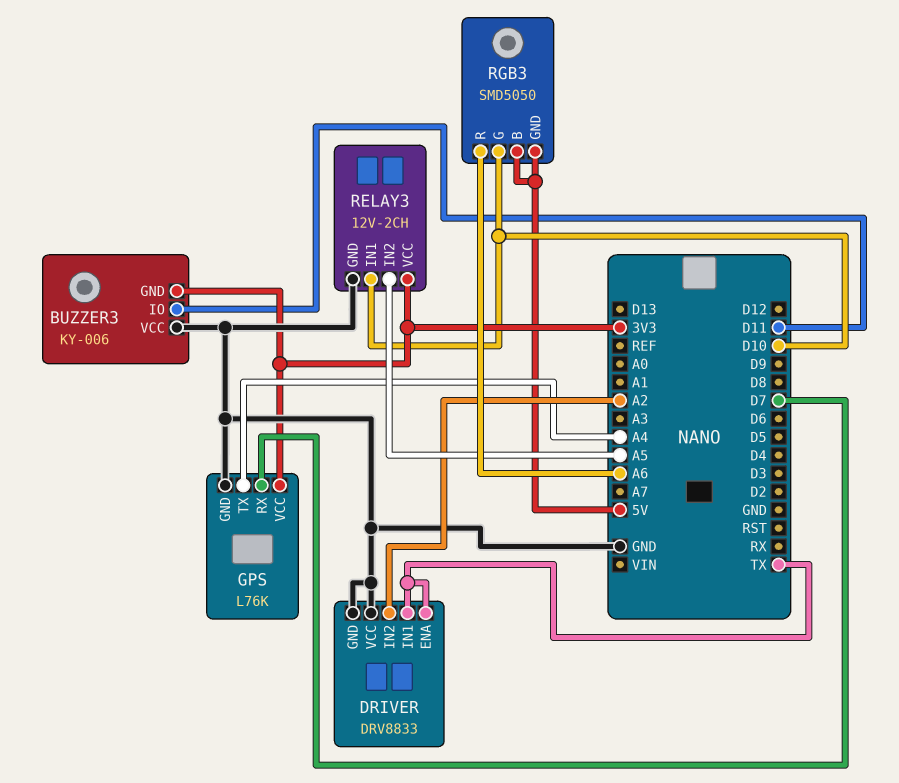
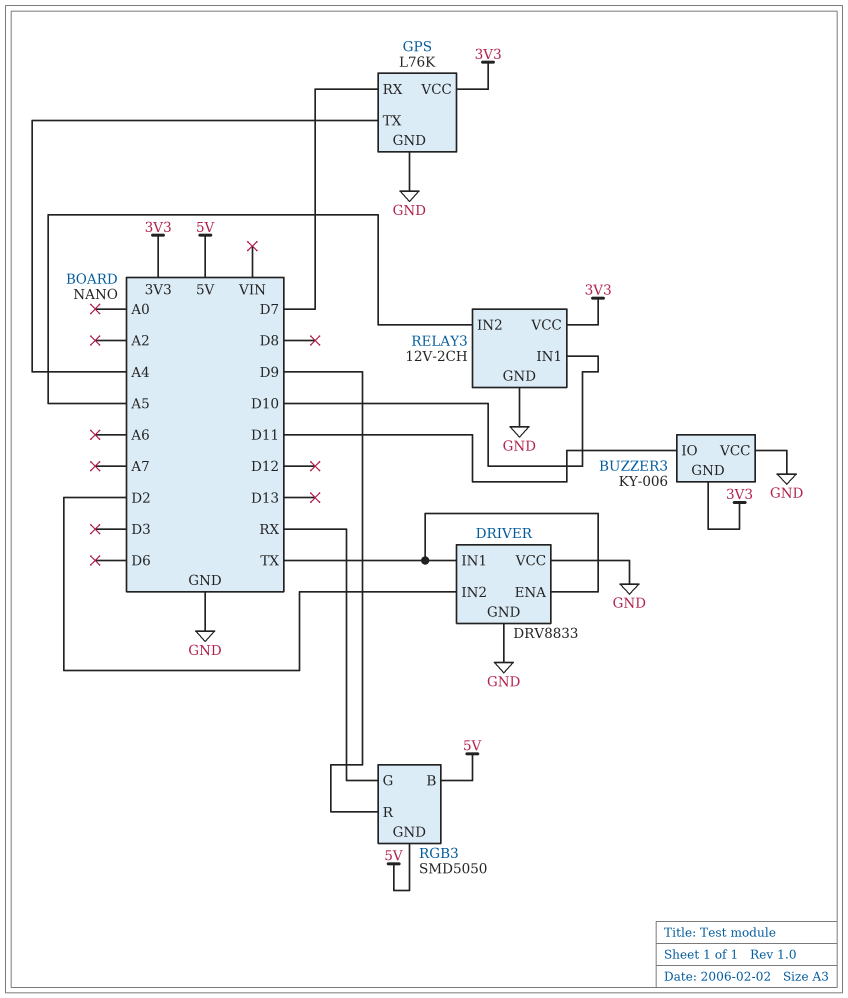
DRIVER pin IN2: A2 -> D2
RGB3 pin G: D10 -> RX
RGB3 pin R: A6 -> D9

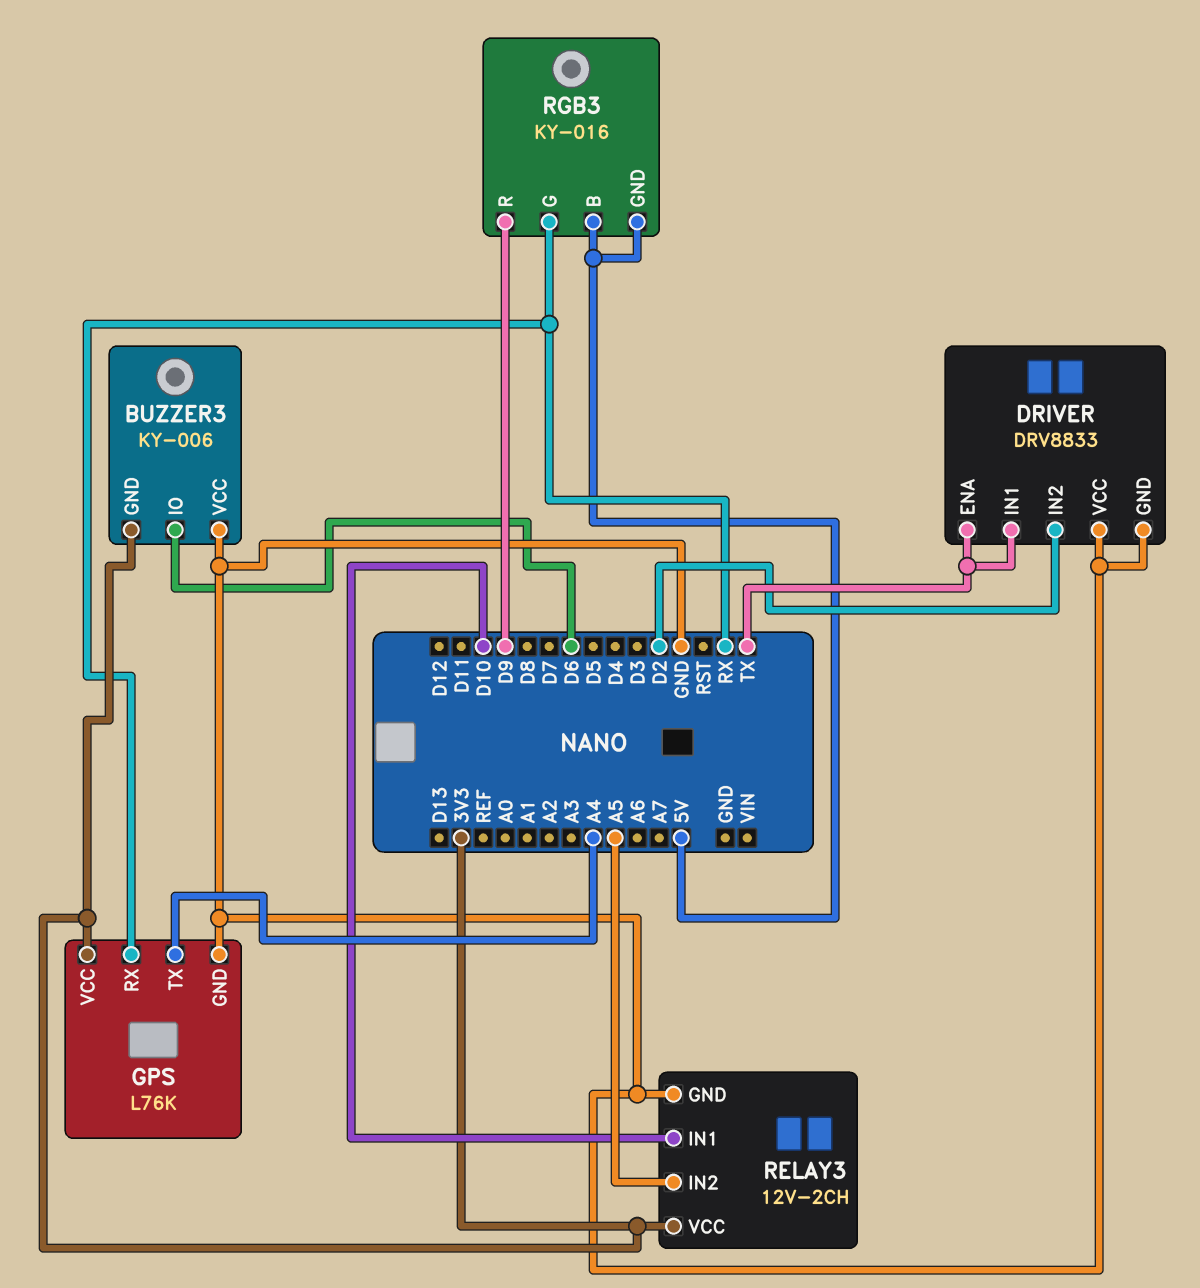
BUZZER3 pin IO: D11 -> D6
GPS pin RX: D7 -> RX
RGB3: SMD5050 -> KY-016

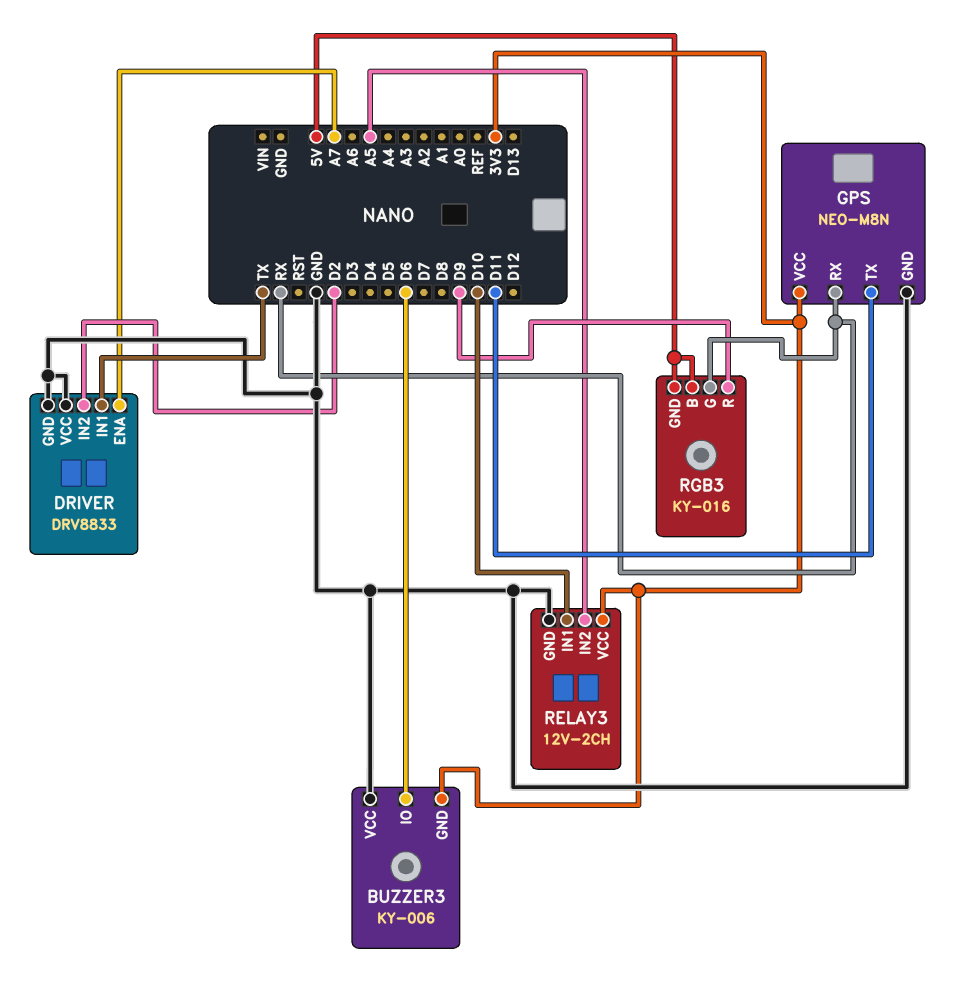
DRIVER pin ENA: TX -> A7
GPS: L76K -> NEO-M8N
GPS pin TX: A4 -> D11

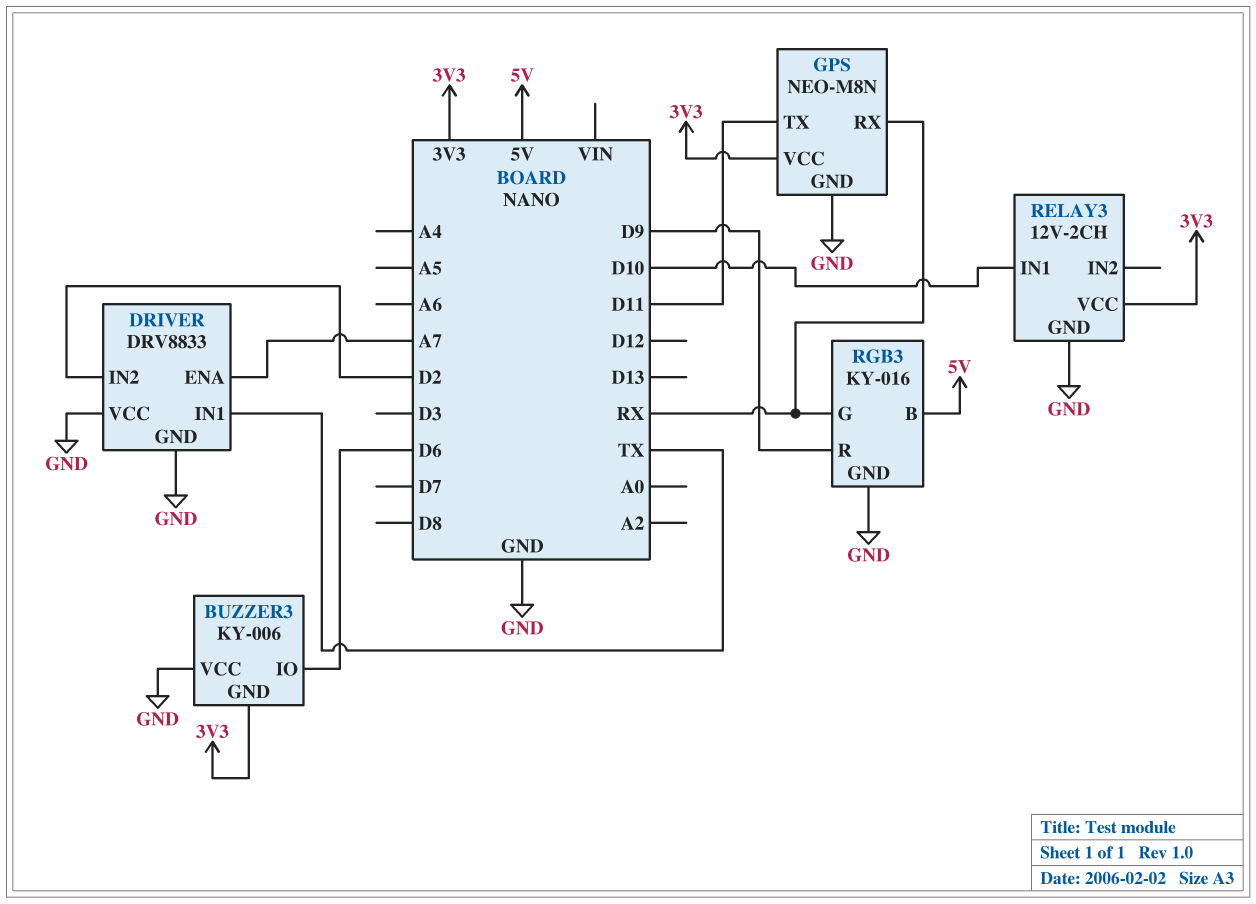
RELAY3 pin IN2: A5 -> none
RGB3 pin GND: 5V -> GND

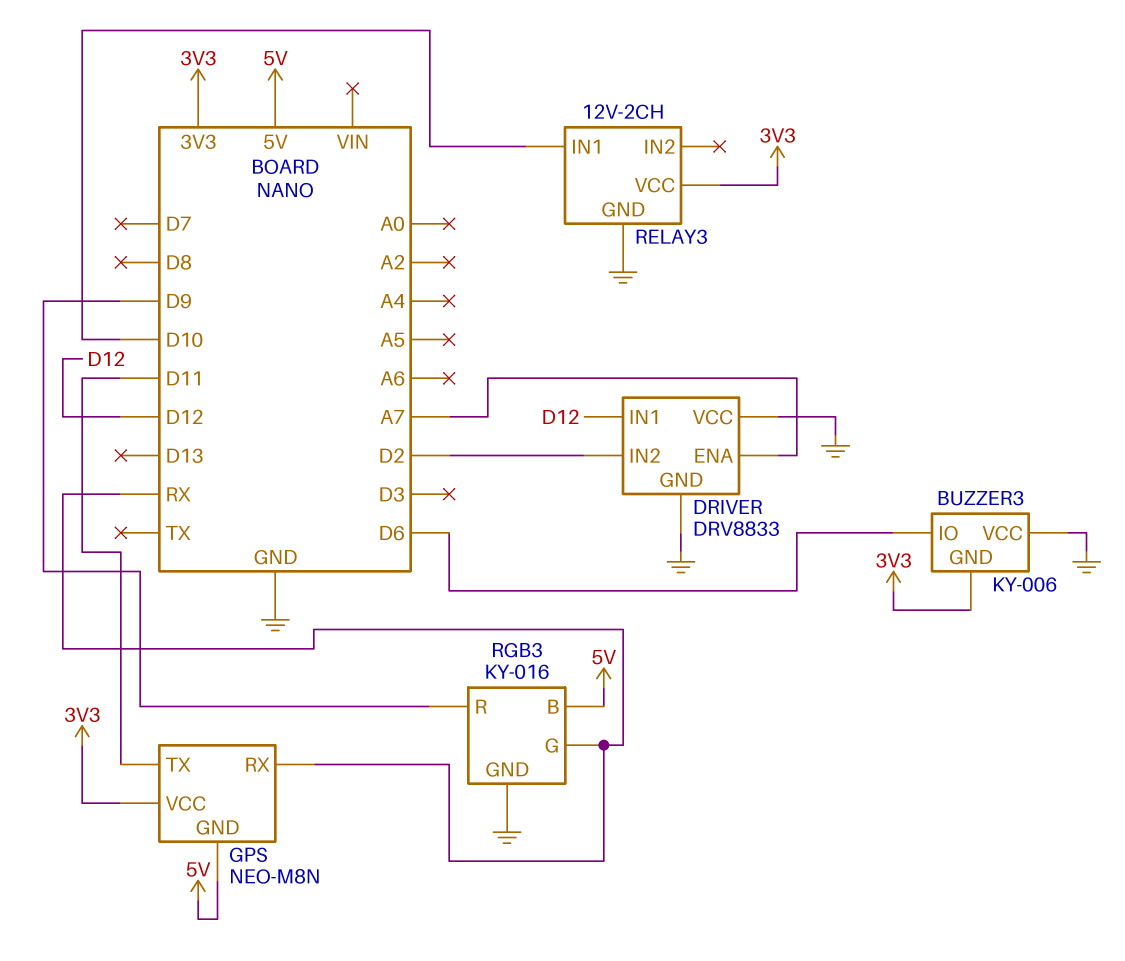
DRIVER pin IN1: TX -> D12
GPS pin GND: GND -> 5V

